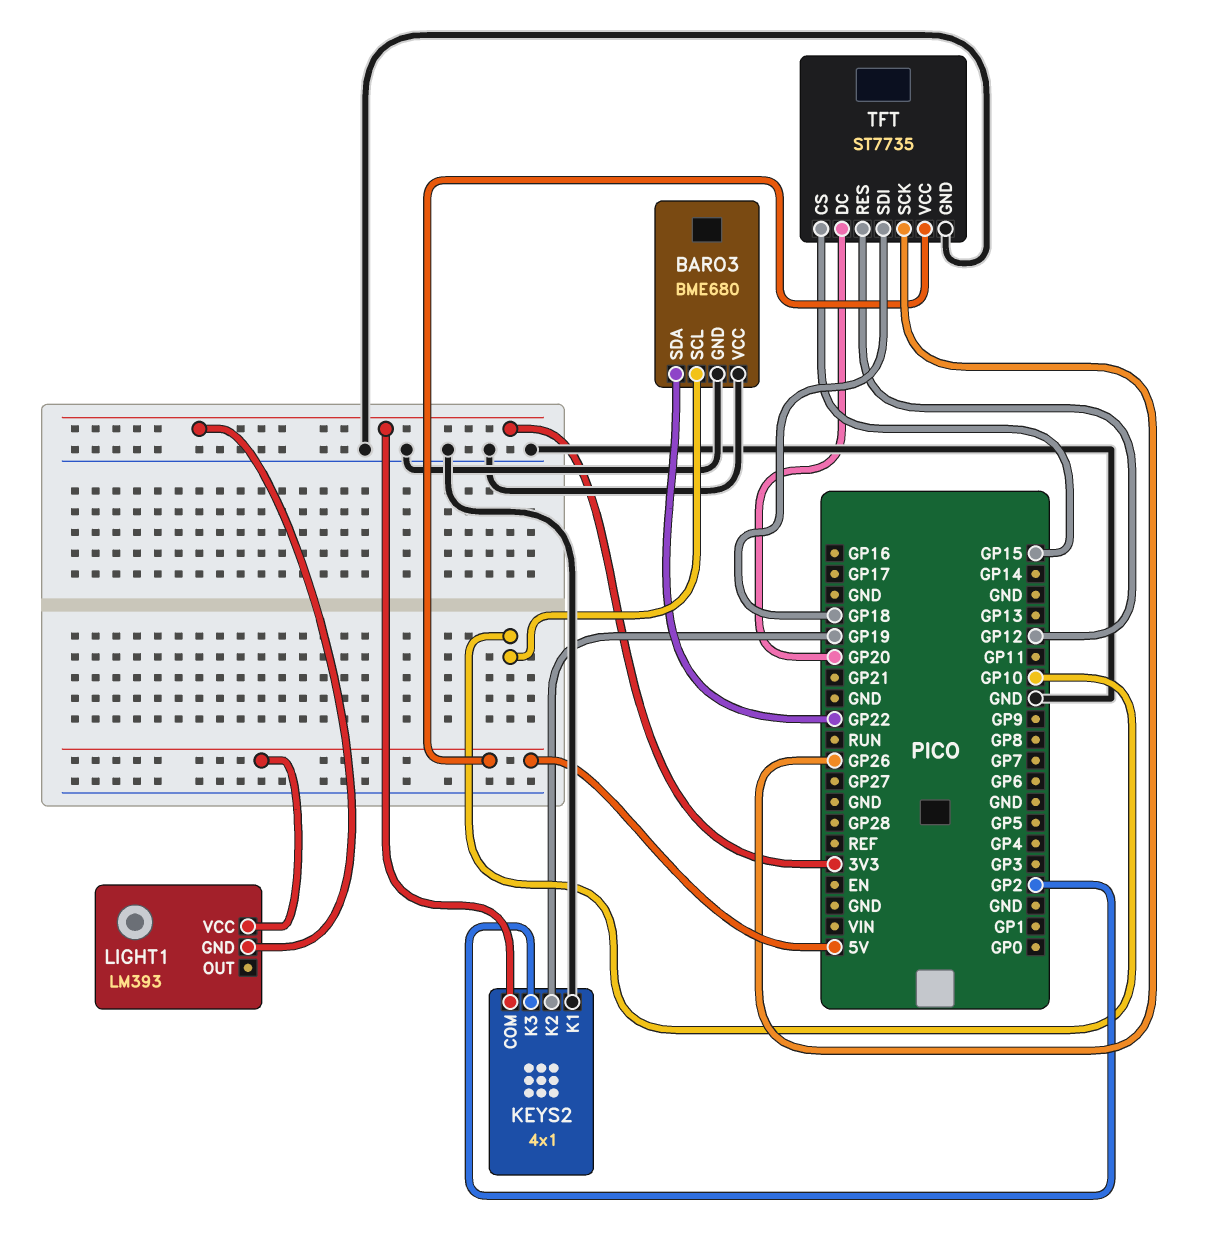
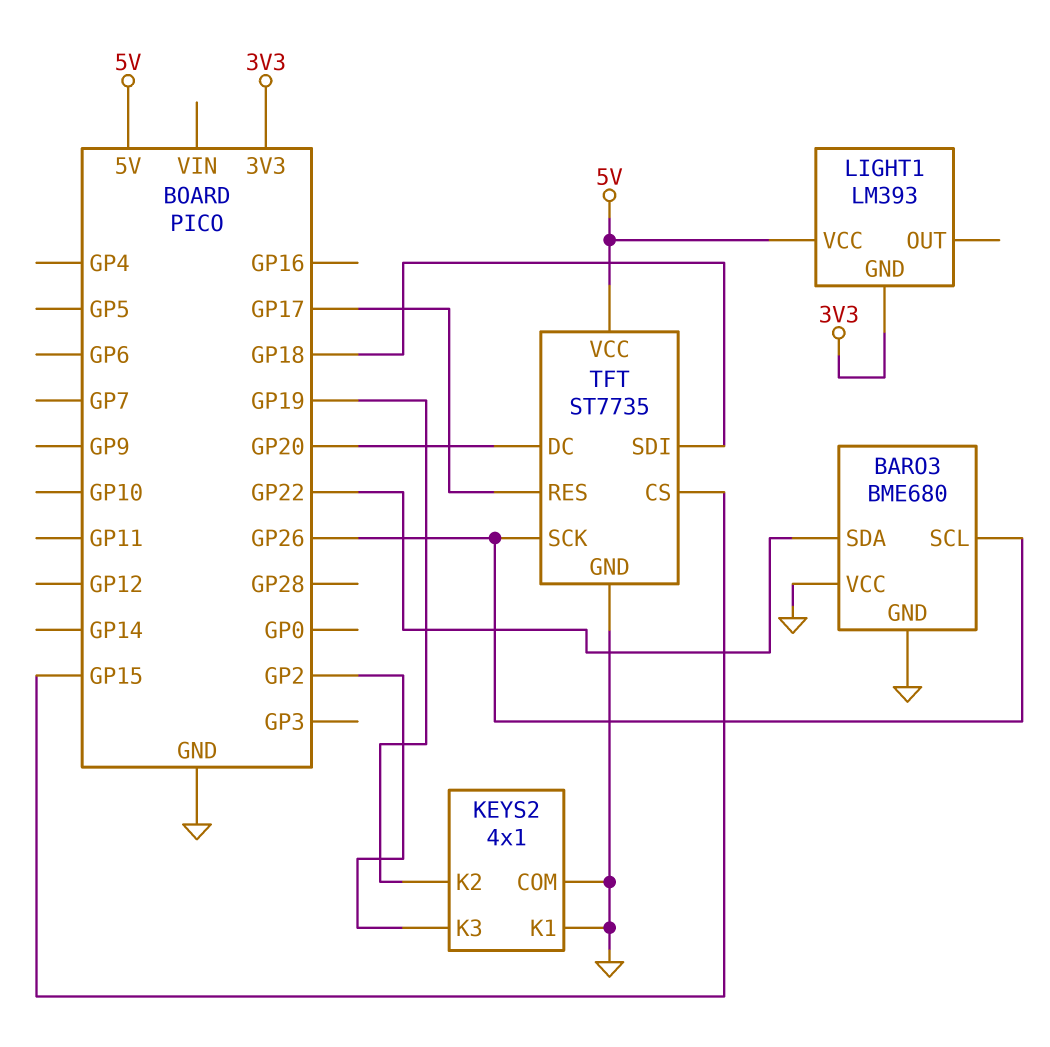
BARO3 pin SCL: GP10 -> GP26
KEYS2 pin COM: 3V3 -> GND
TFT pin RES: GP12 -> GP17

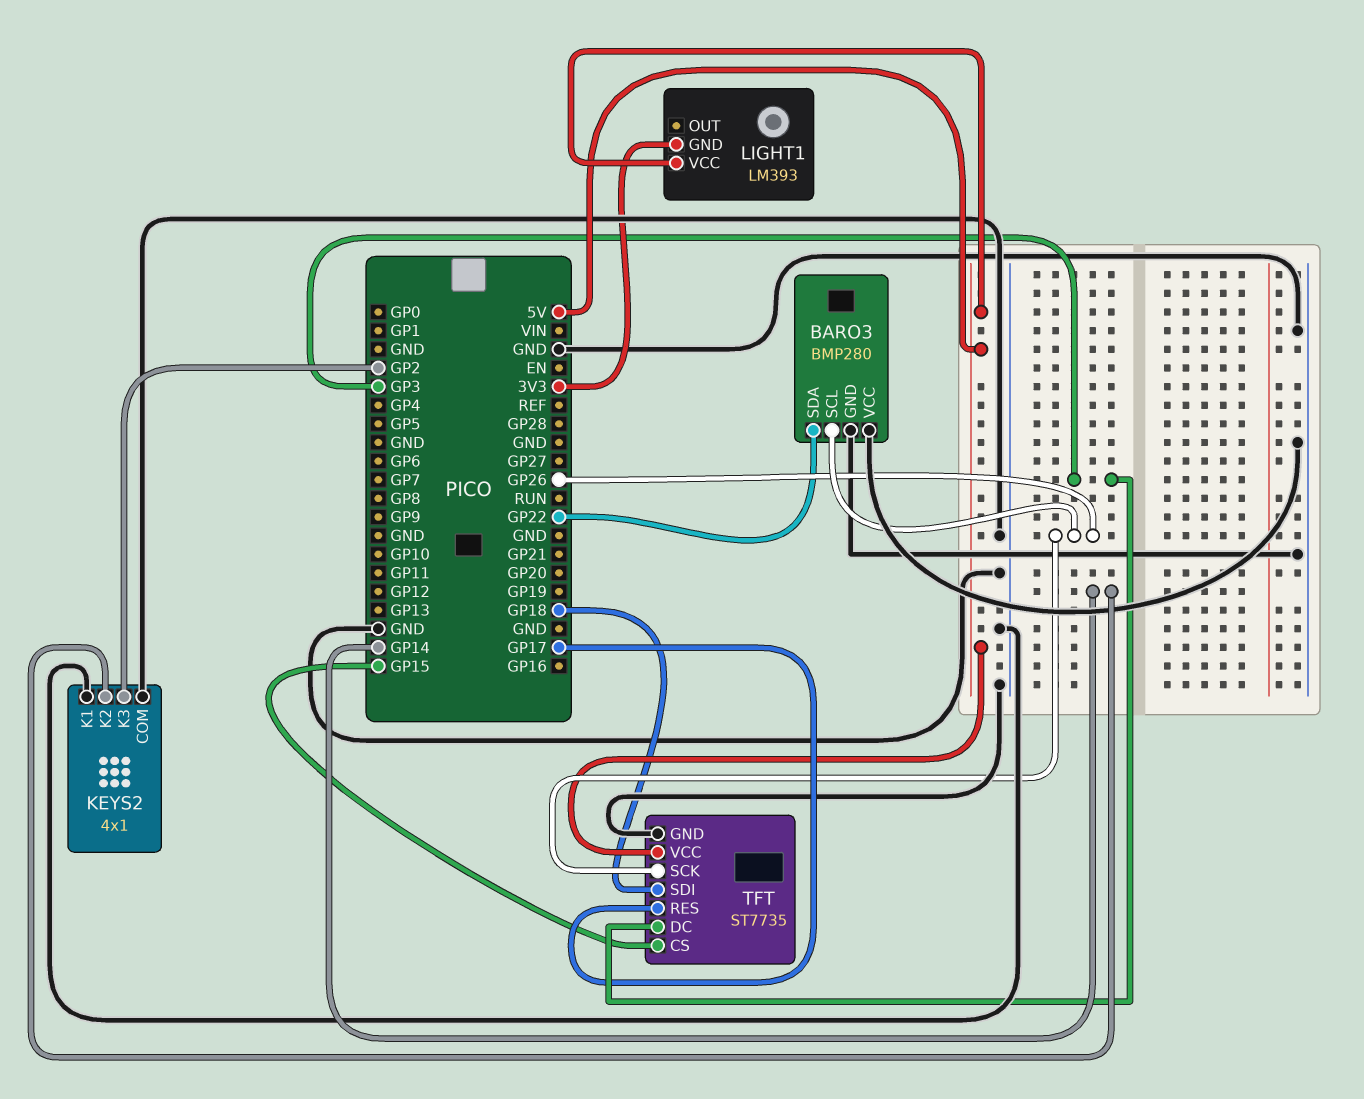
BARO3: BME680 -> BMP280
KEYS2 pin K2: GP19 -> GP14
TFT pin DC: GP20 -> GP3

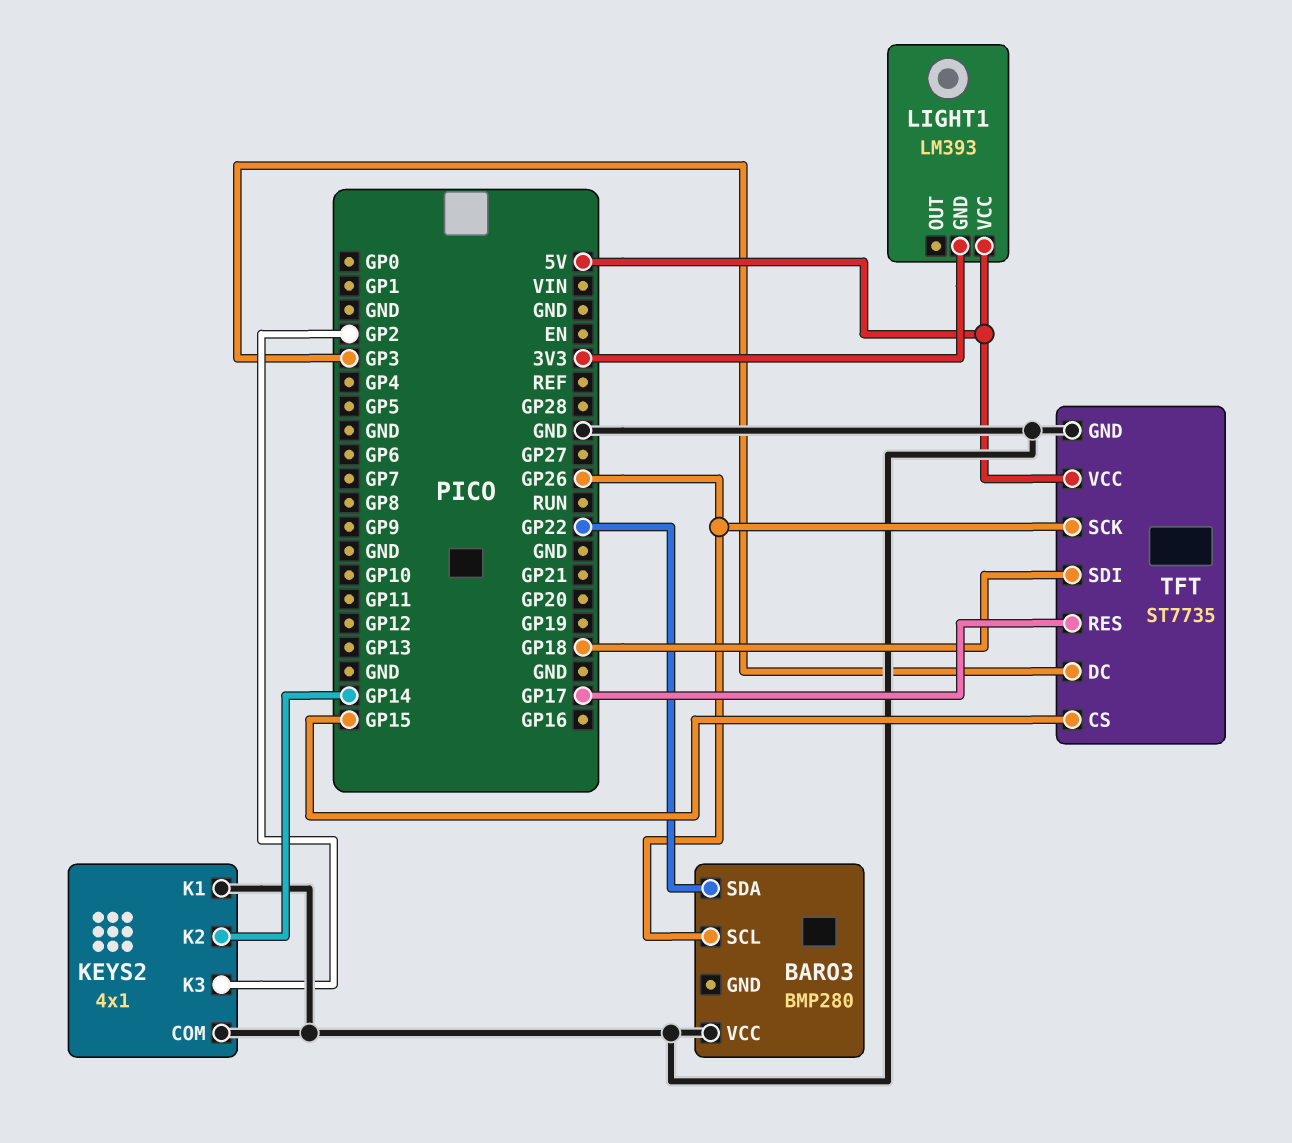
BARO3 pin GND: GND -> none

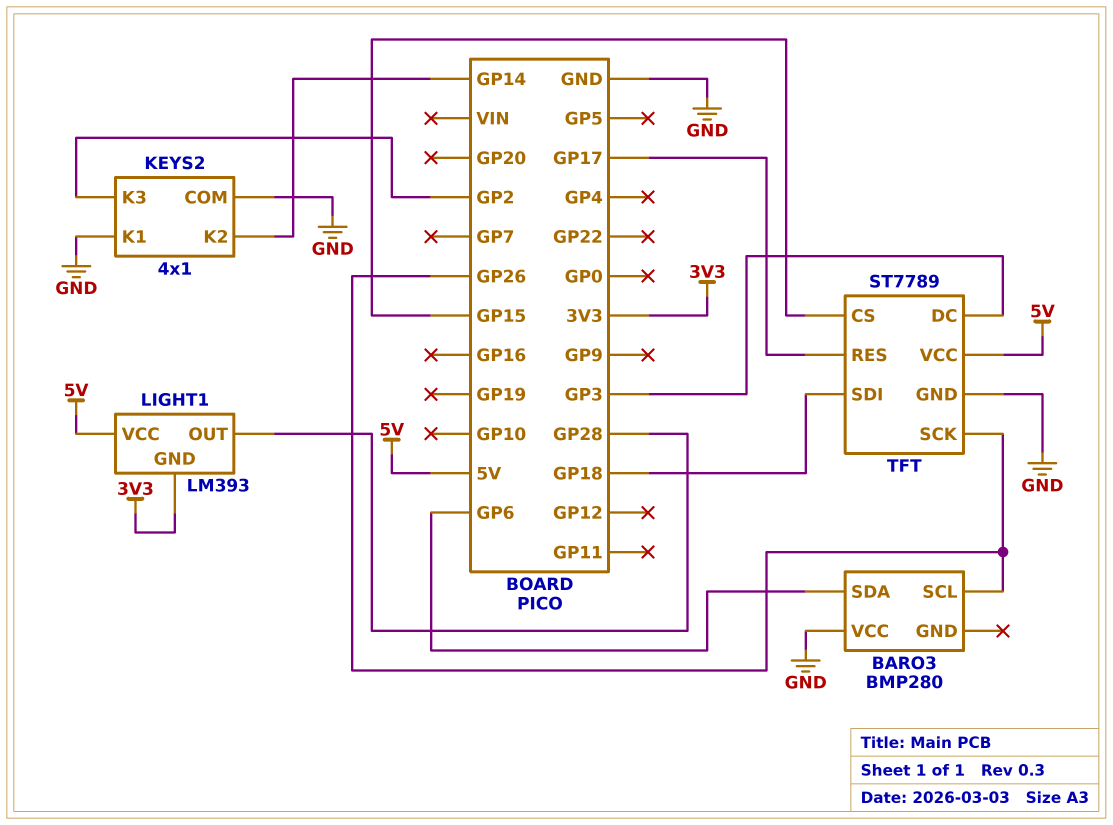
BARO3 pin SDA: GP22 -> GP6
LIGHT1 pin OUT: none -> GP28
TFT: ST7735 -> ST7789

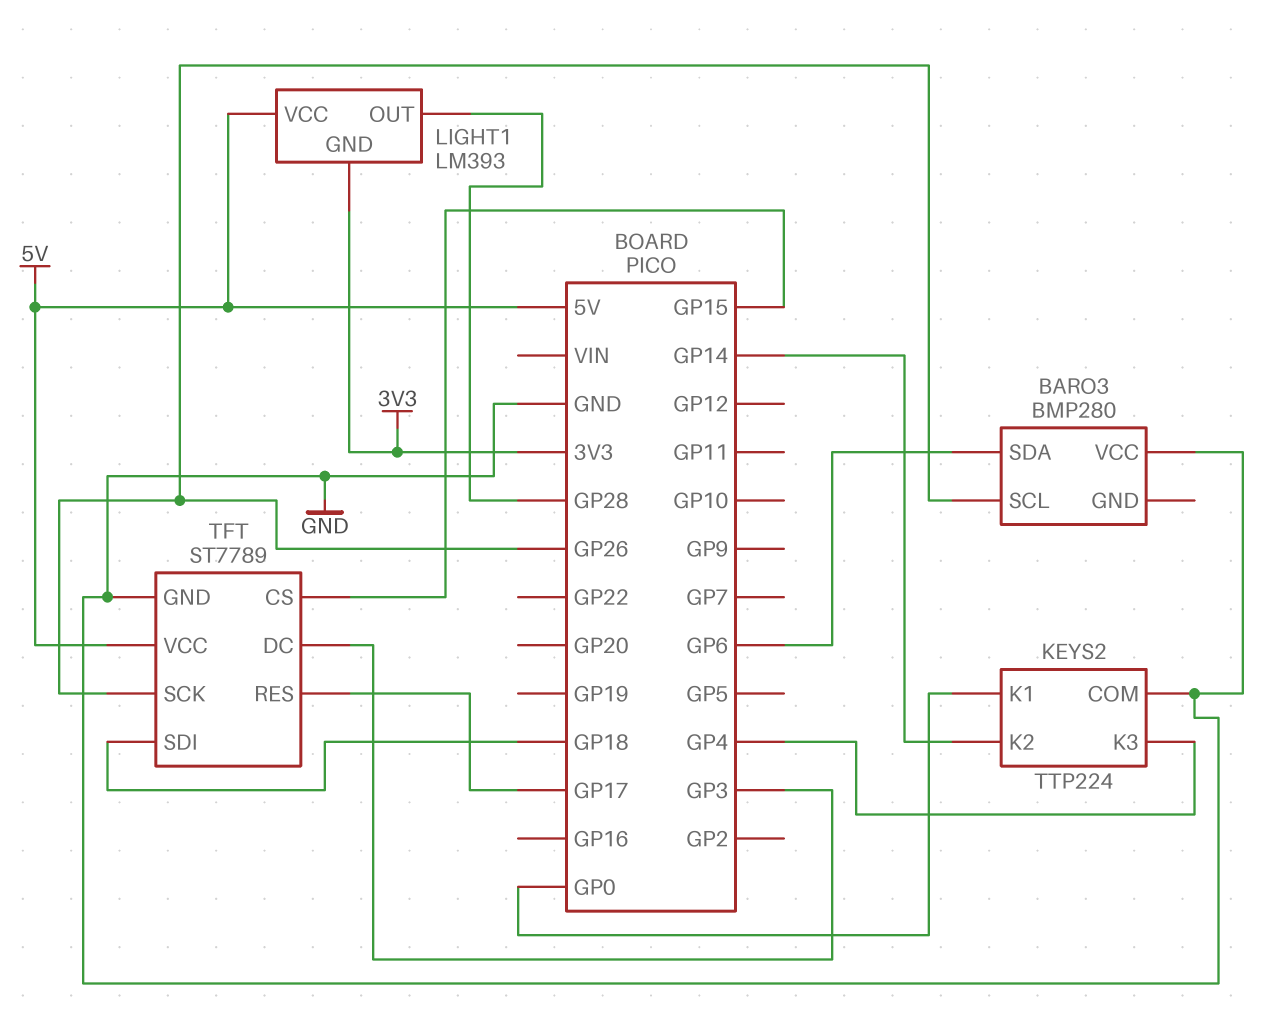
KEYS2: 4x1 -> TTP224
KEYS2 pin K1: GND -> GP0
KEYS2 pin K3: GP2 -> GP4

